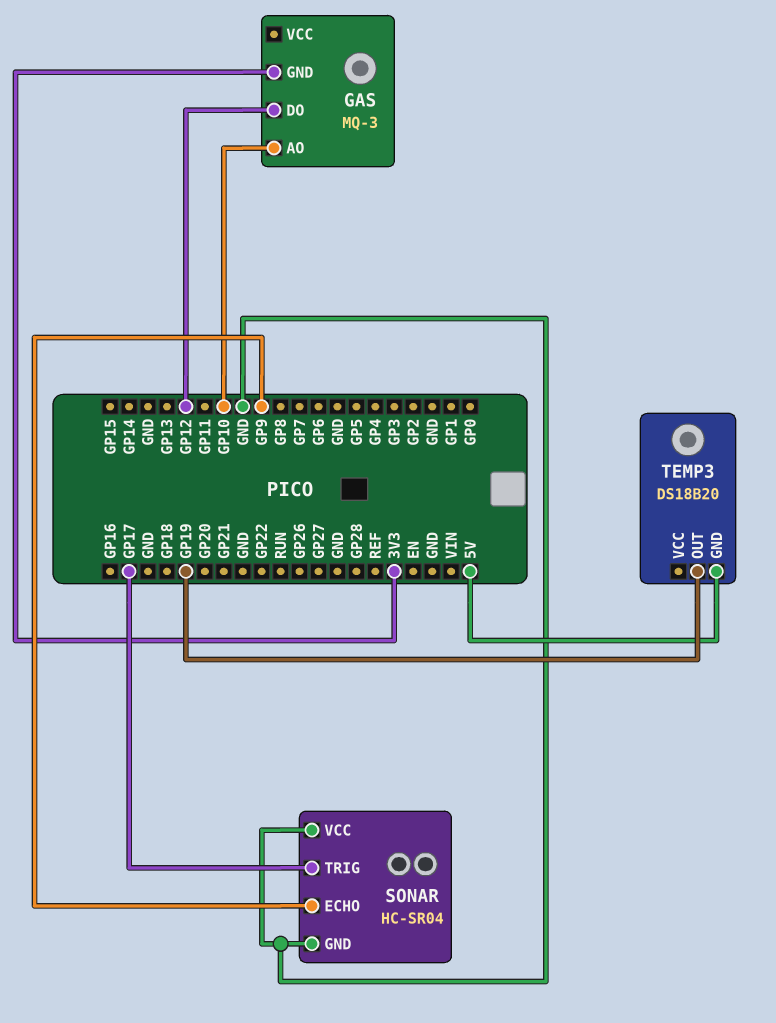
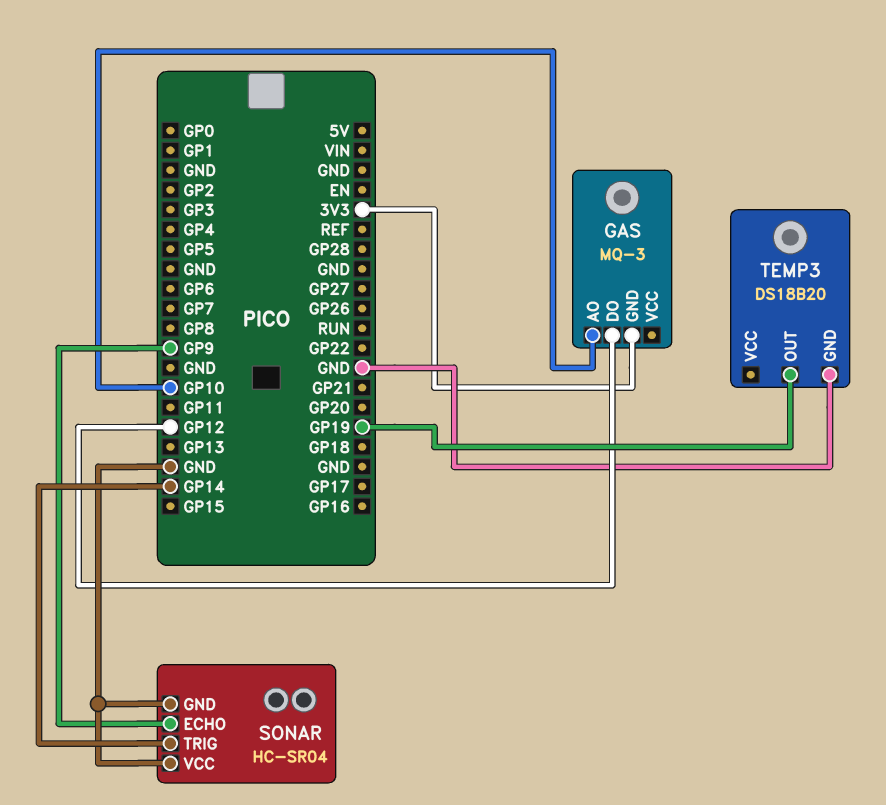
SONAR pin TRIG: GP17 -> GP14
TEMP3 pin GND: 5V -> GND

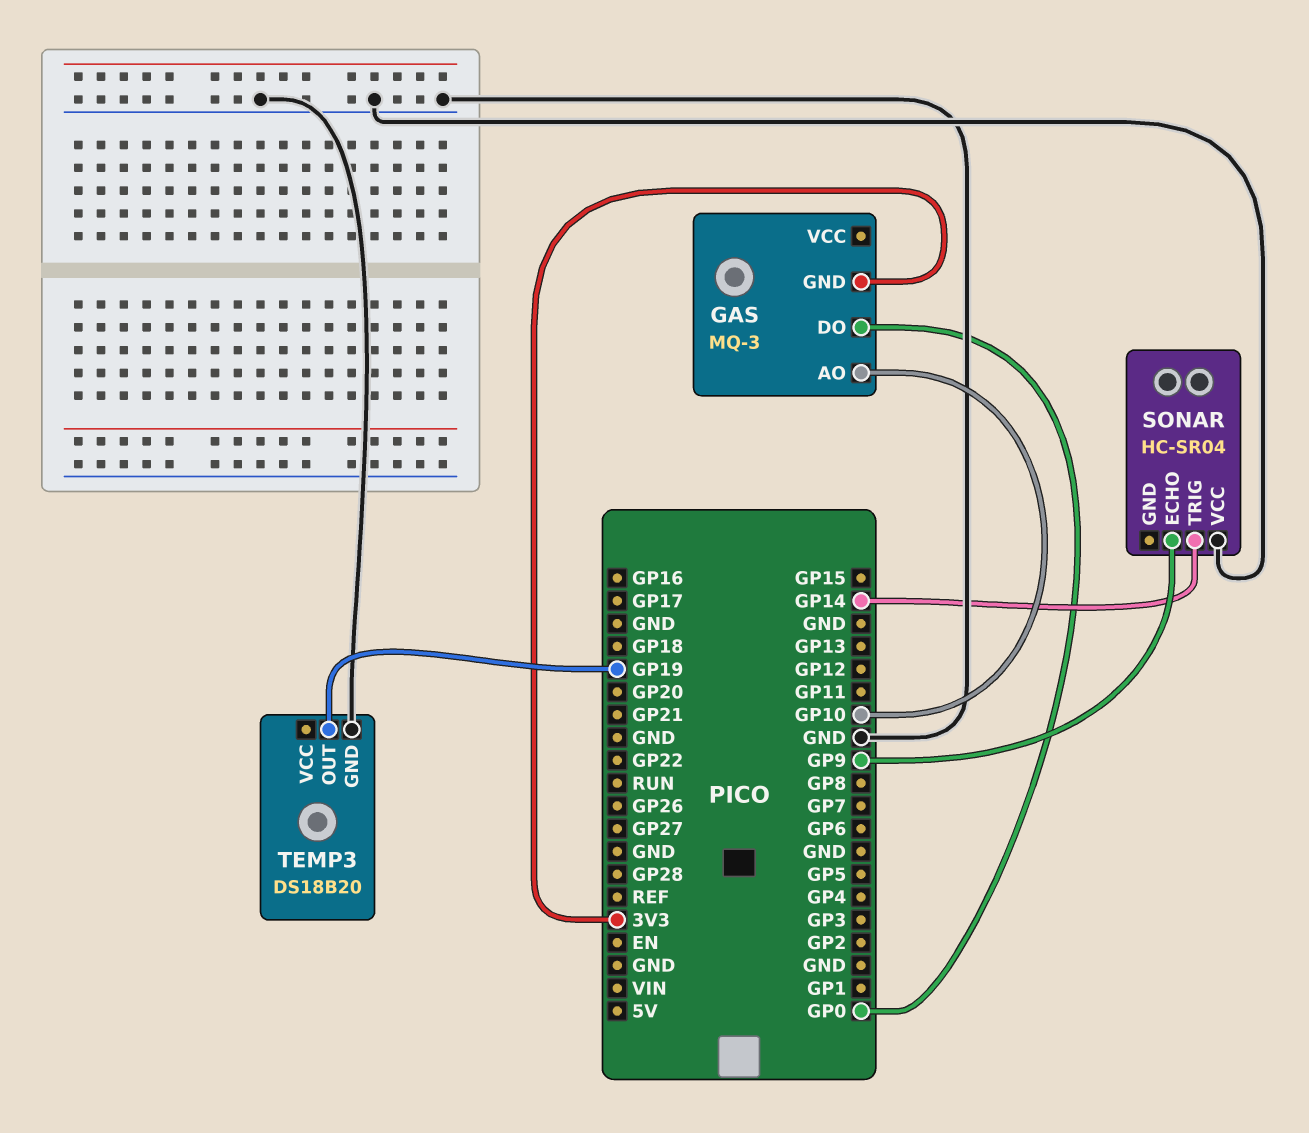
GAS pin DO: GP12 -> GP0
SONAR pin GND: GND -> none

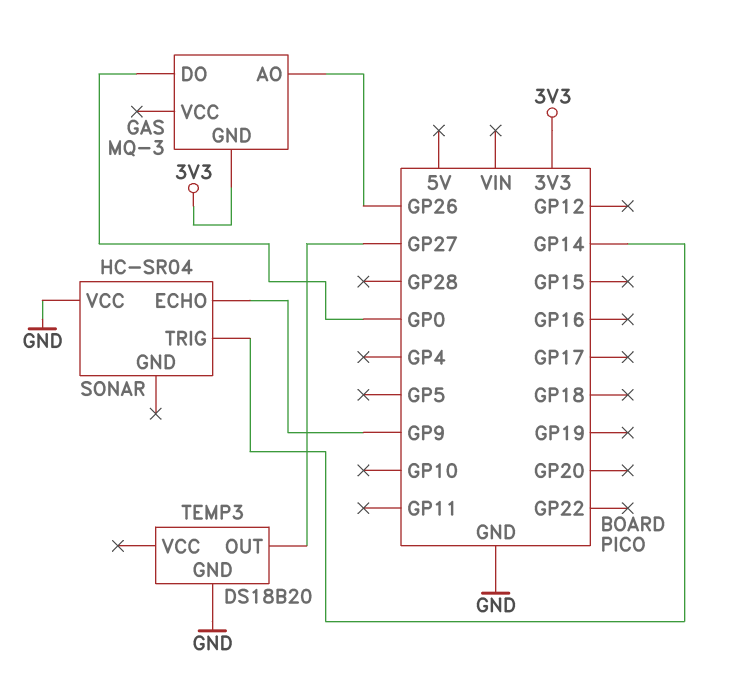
GAS pin AO: GP10 -> GP26
TEMP3 pin OUT: GP19 -> GP27

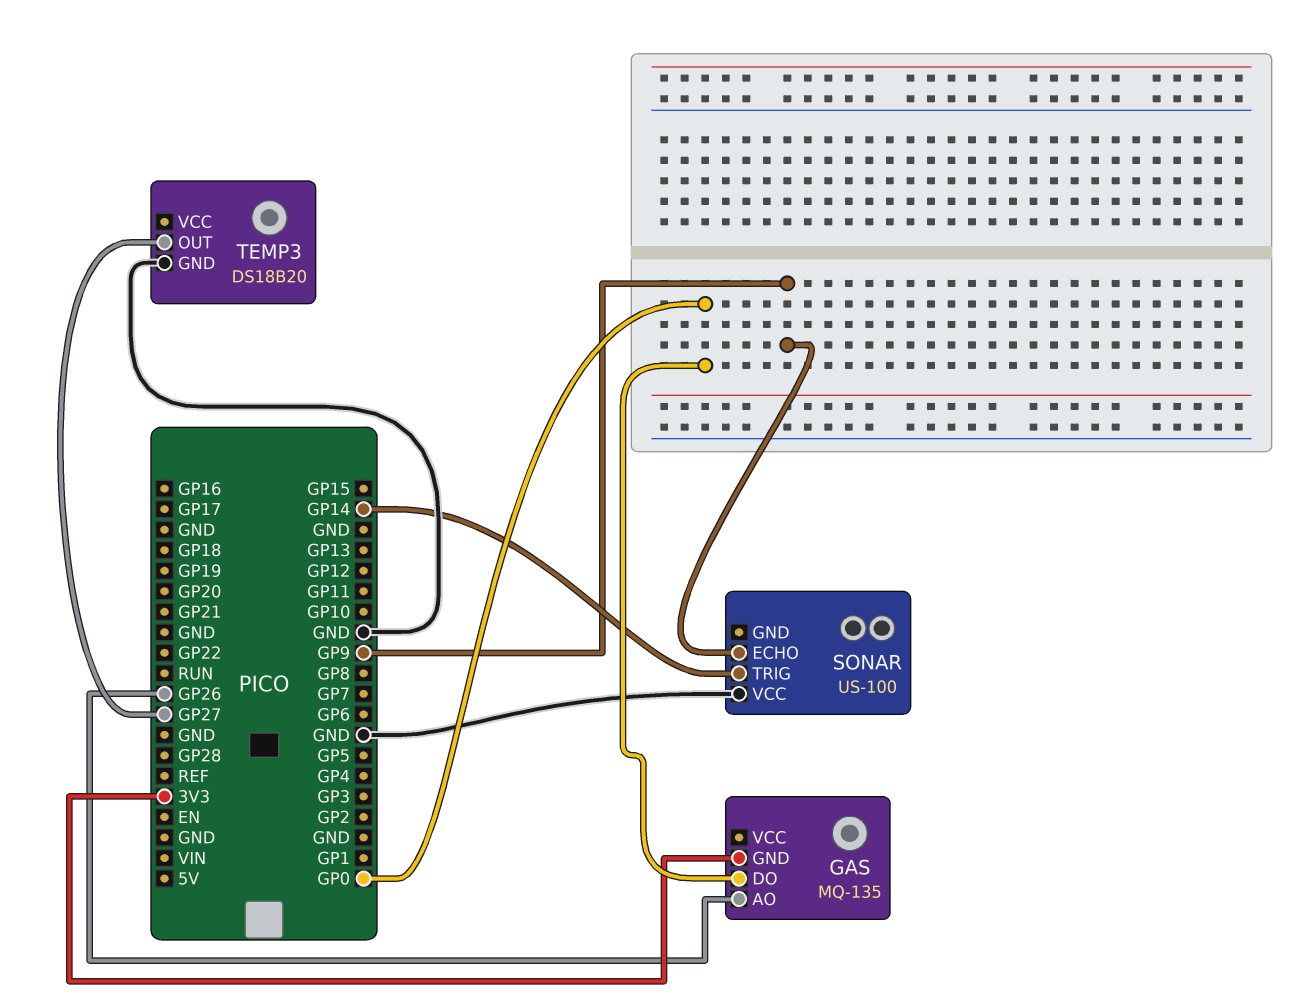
GAS: MQ-3 -> MQ-135
SONAR: HC-SR04 -> US-100

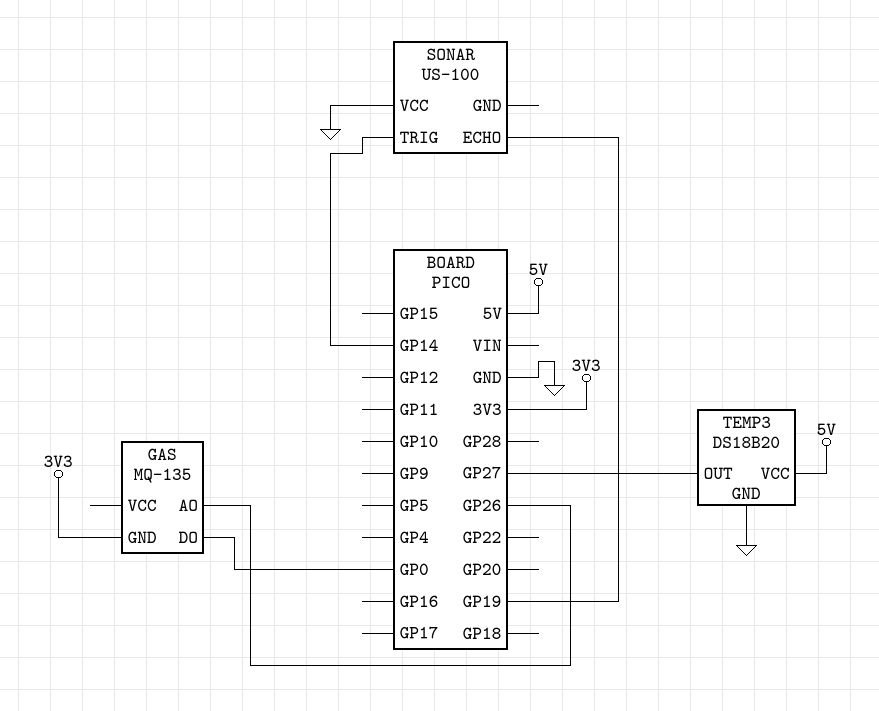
SONAR pin ECHO: GP9 -> GP19
TEMP3 pin VCC: none -> 5V

